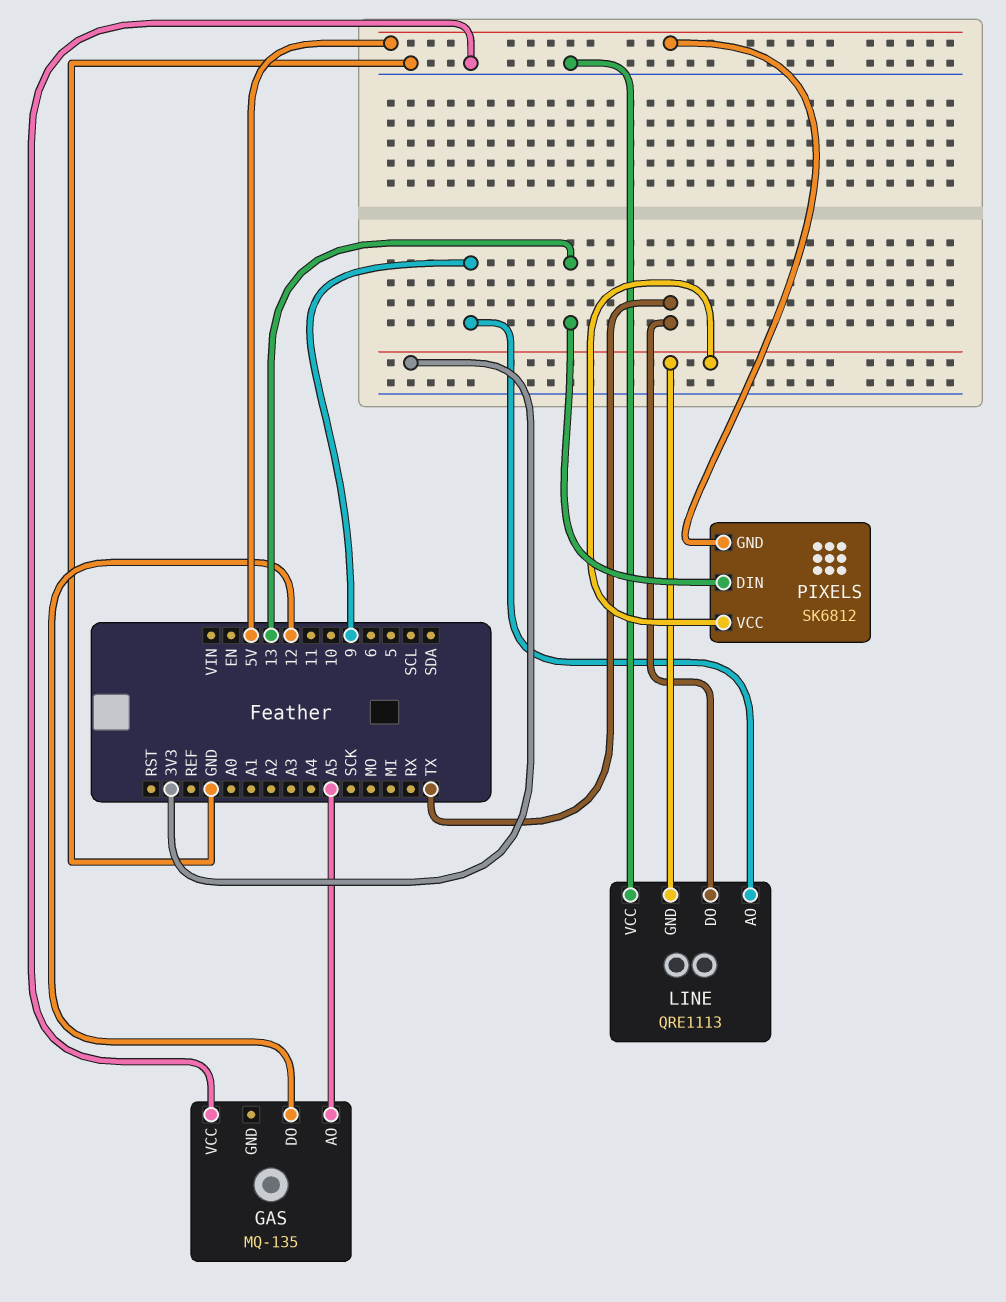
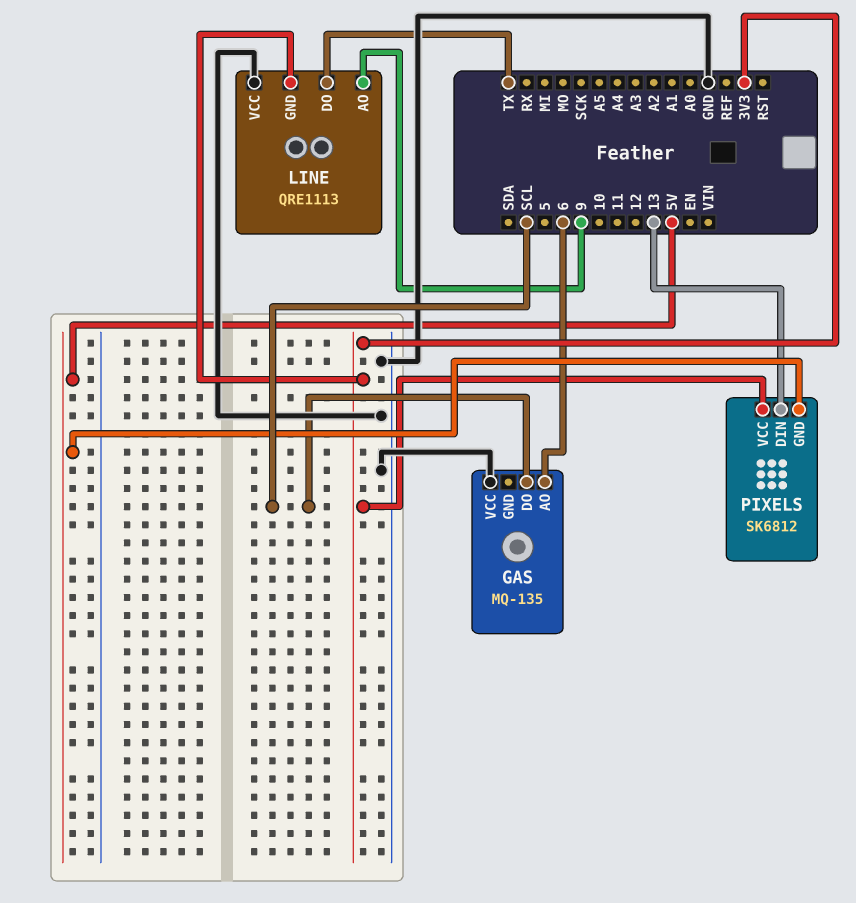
GAS pin AO: A5 -> 6
GAS pin DO: 12 -> SCL

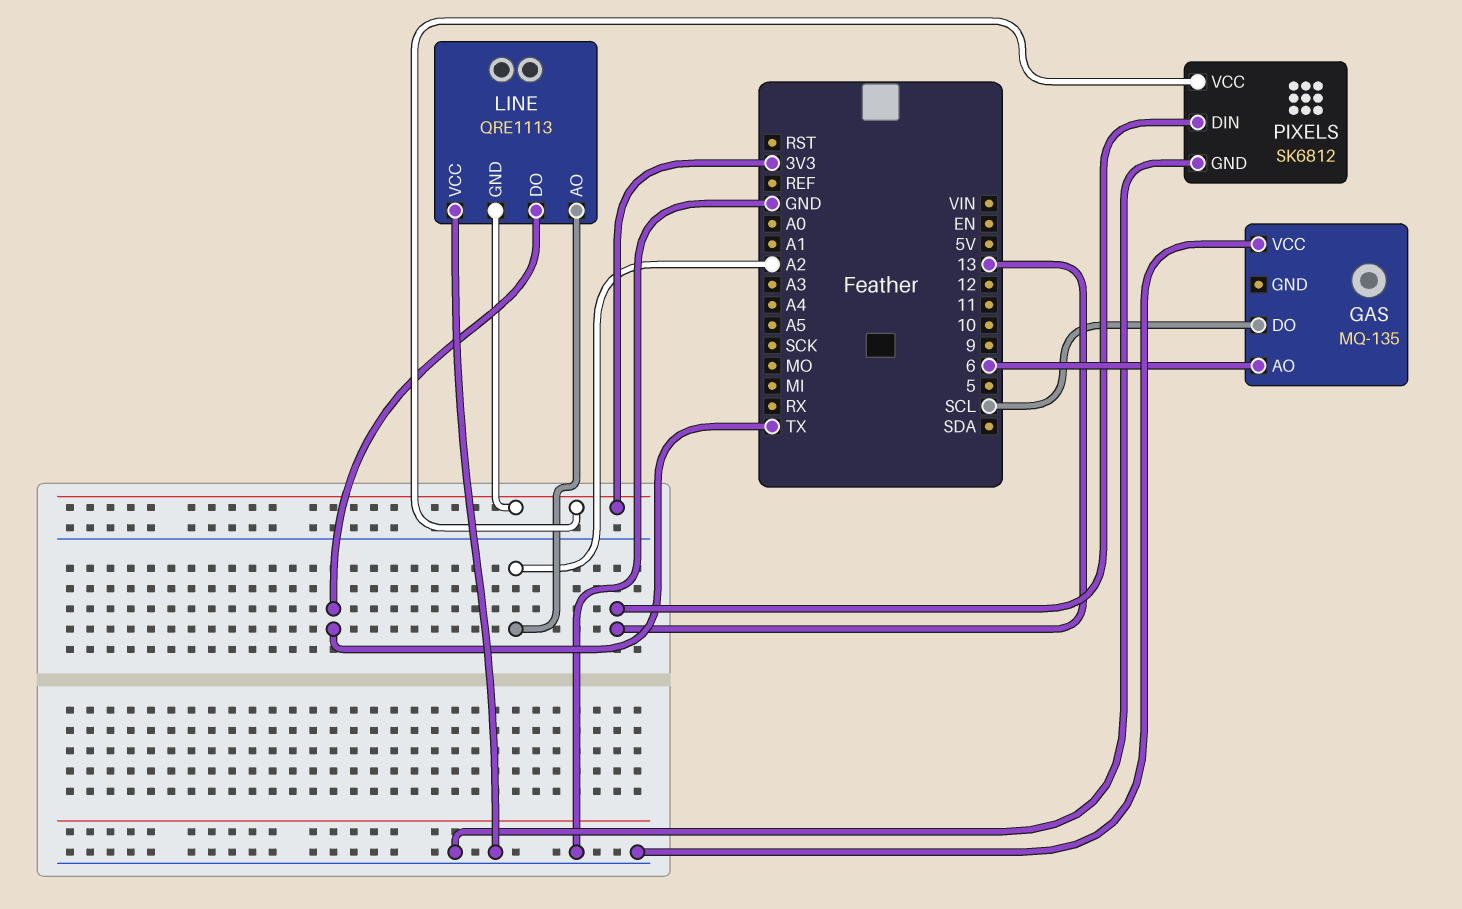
LINE pin AO: 9 -> A2
PIXELS pin GND: 5V -> GND

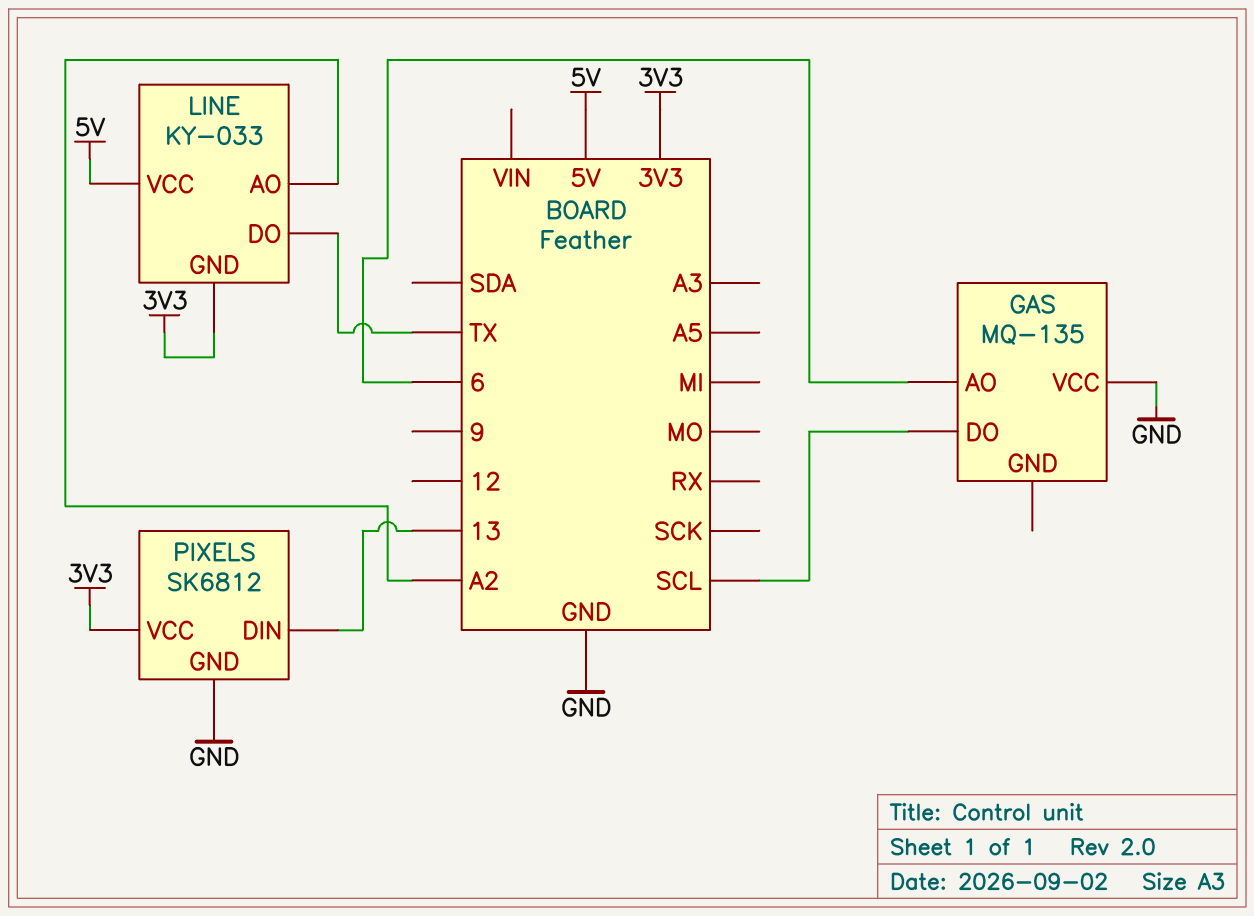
LINE: QRE1113 -> KY-033
LINE pin VCC: GND -> 5V

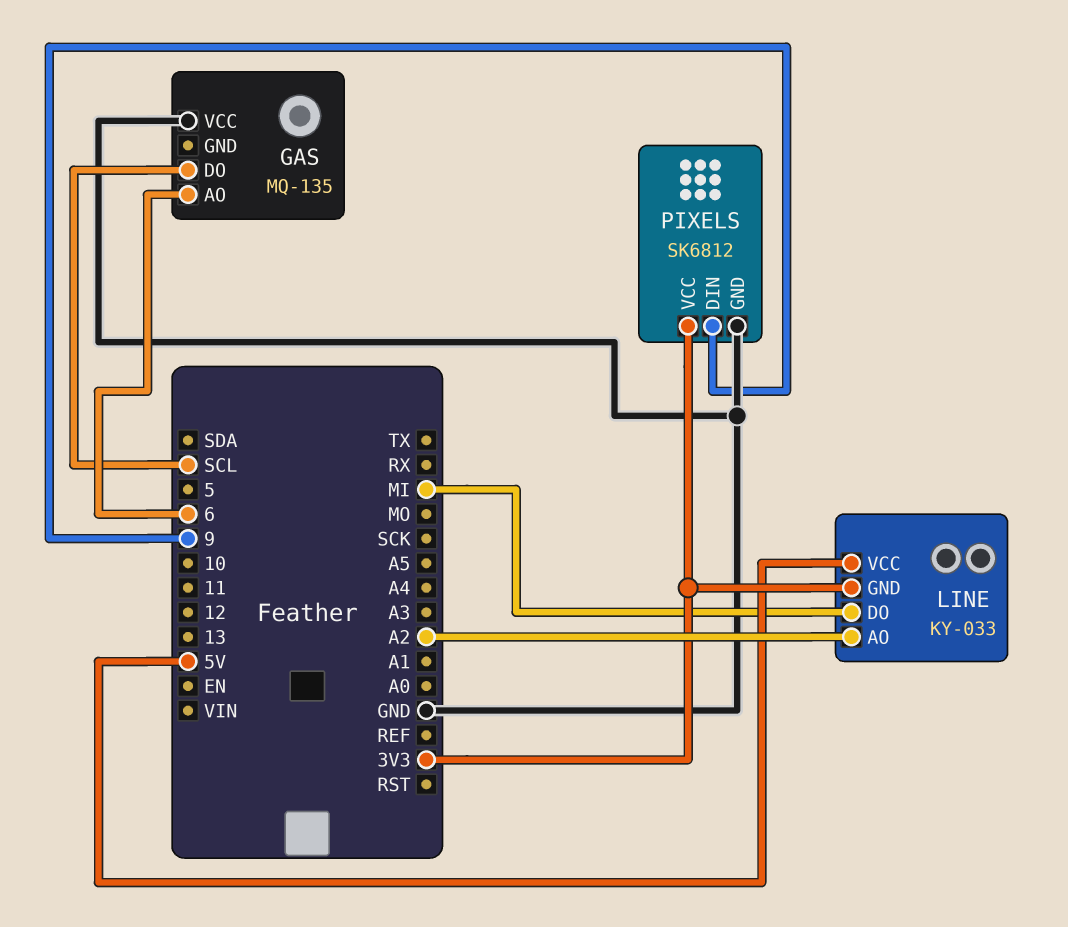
LINE pin DO: TX -> MI
PIXELS pin DIN: 13 -> 9

